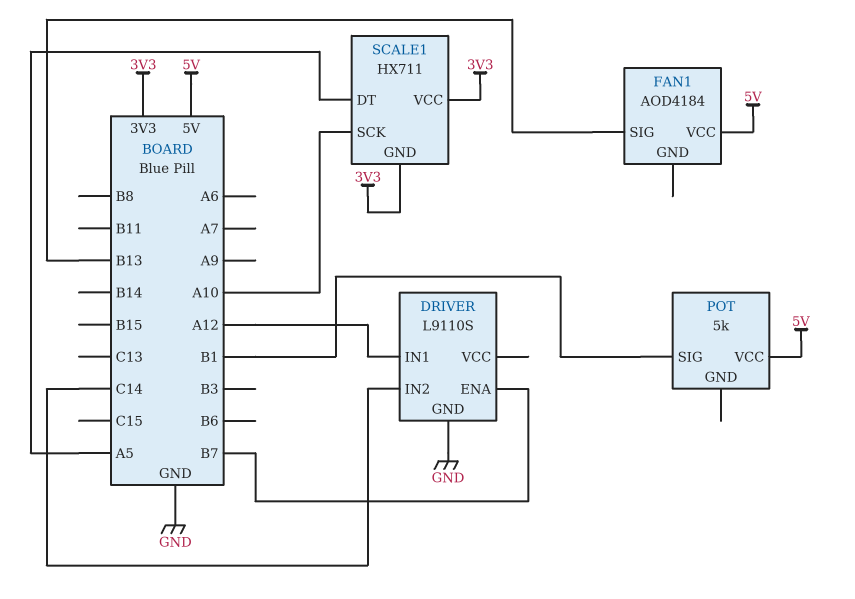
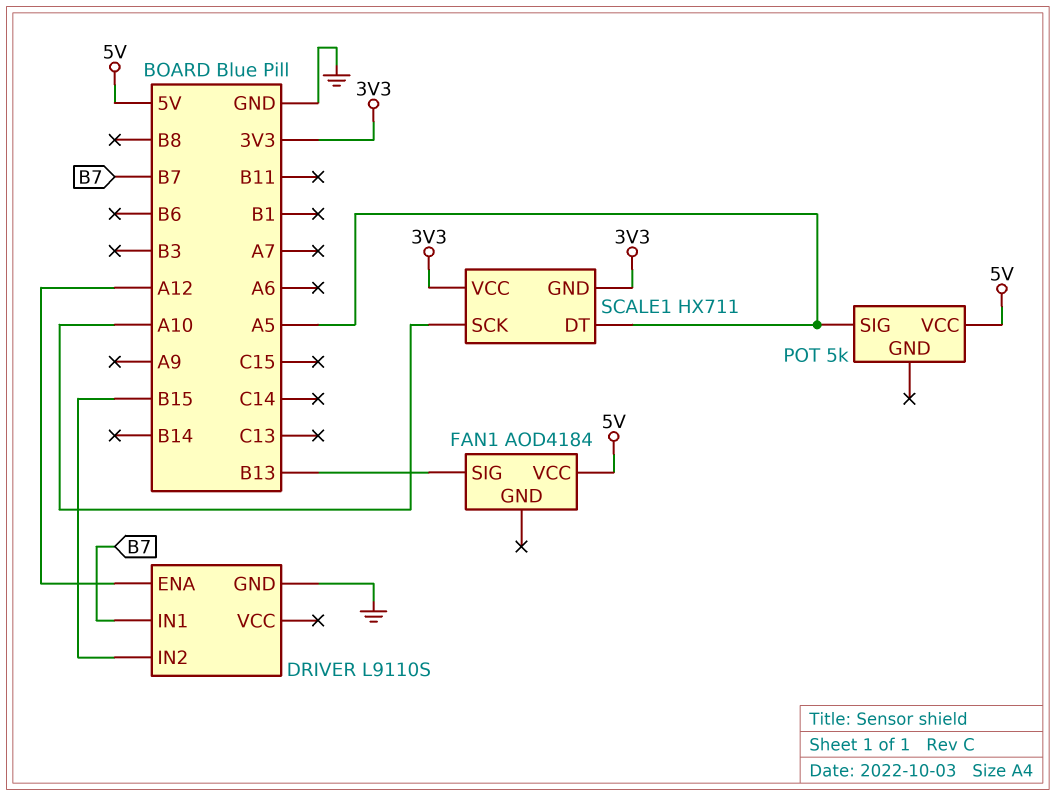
DRIVER pin ENA: B7 -> A12
DRIVER pin IN1: A12 -> B7
DRIVER pin IN2: C14 -> B15
POT pin SIG: B1 -> A5

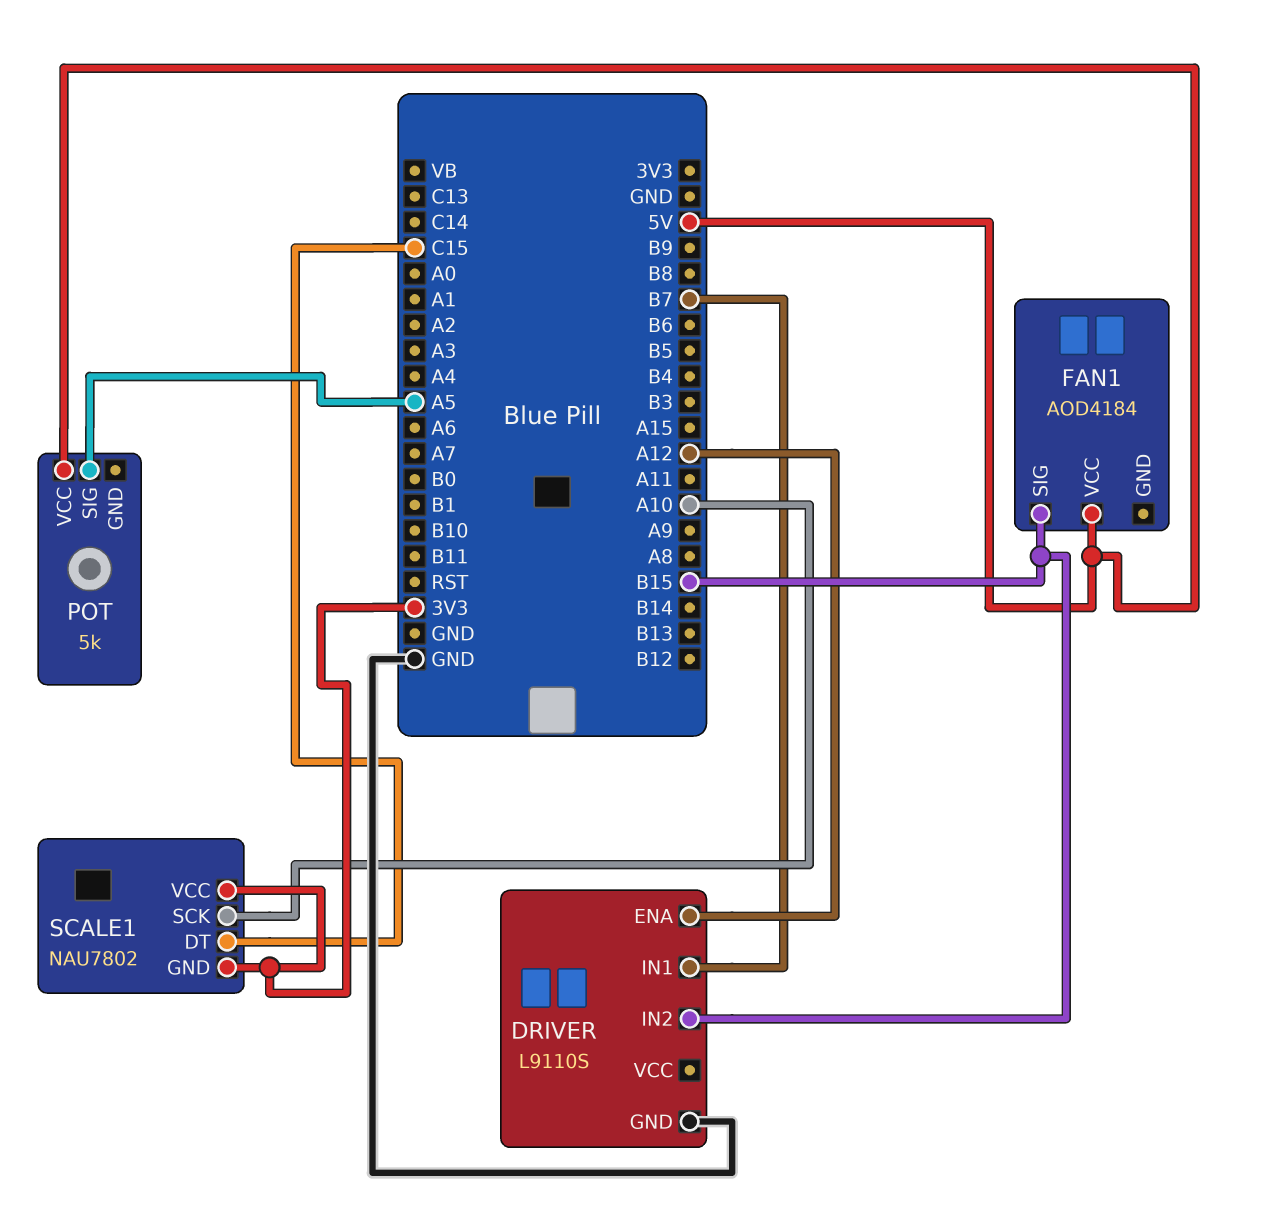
FAN1 pin SIG: B13 -> B15
SCALE1: HX711 -> NAU7802
SCALE1 pin DT: A5 -> C15

